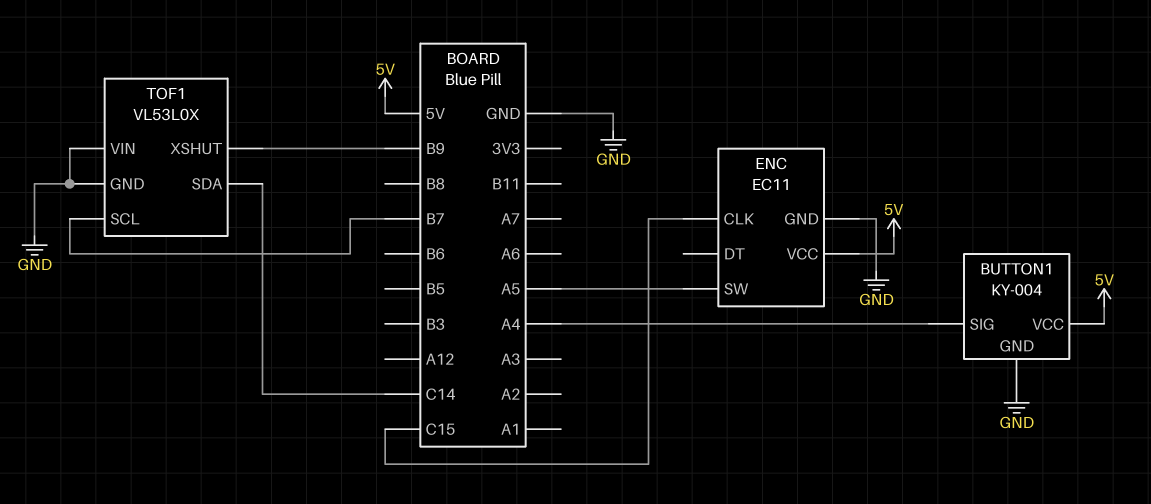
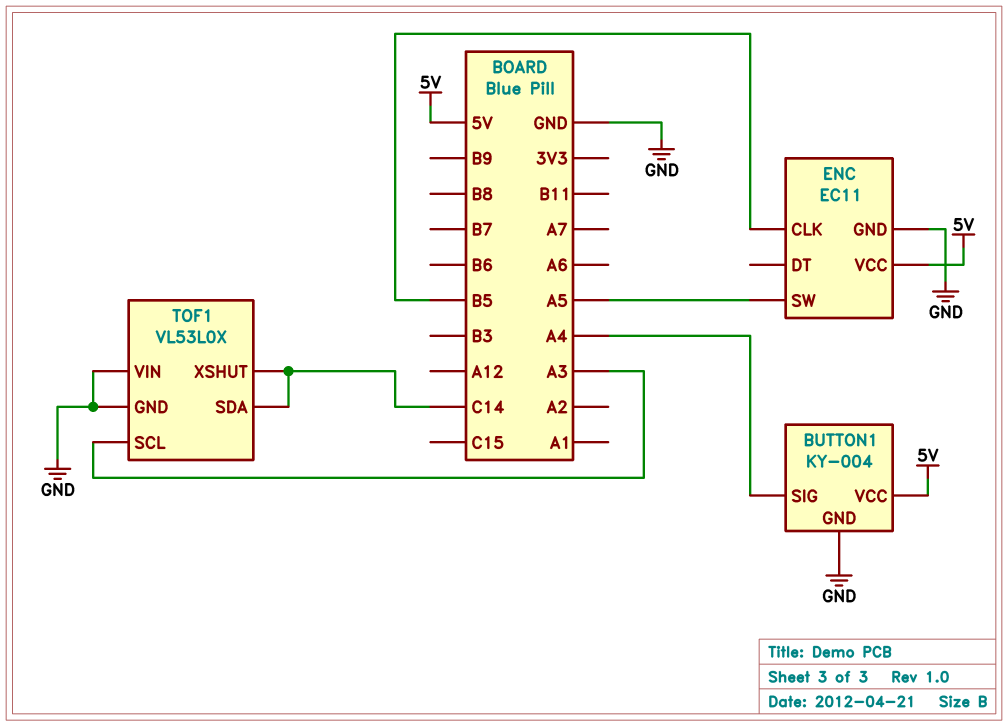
ENC pin CLK: C15 -> B5
TOF1 pin SCL: B7 -> A3
TOF1 pin XSHUT: B9 -> C14

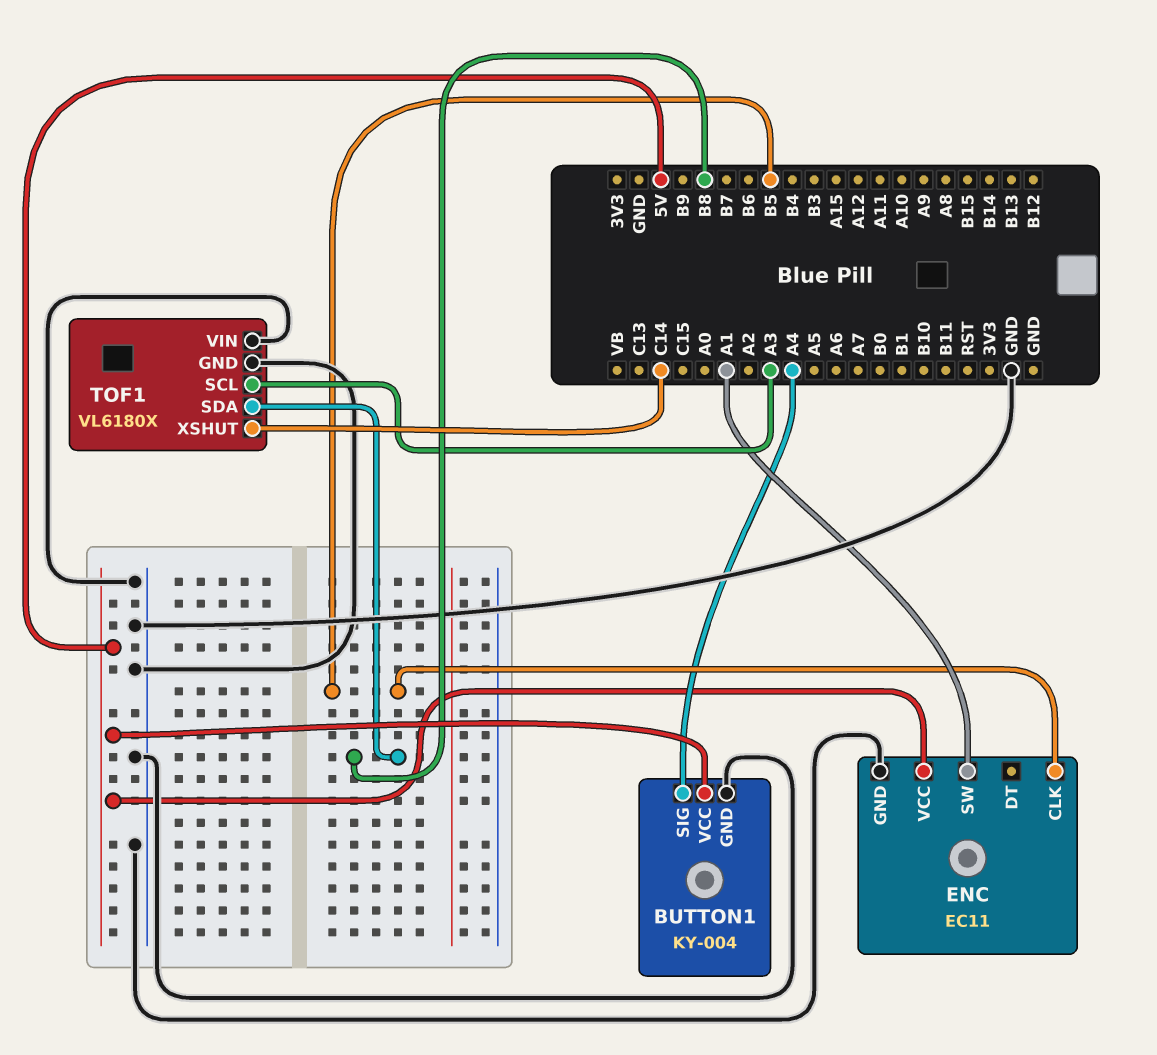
ENC pin SW: A5 -> A1
TOF1: VL53L0X -> VL6180X
TOF1 pin SDA: C14 -> B8

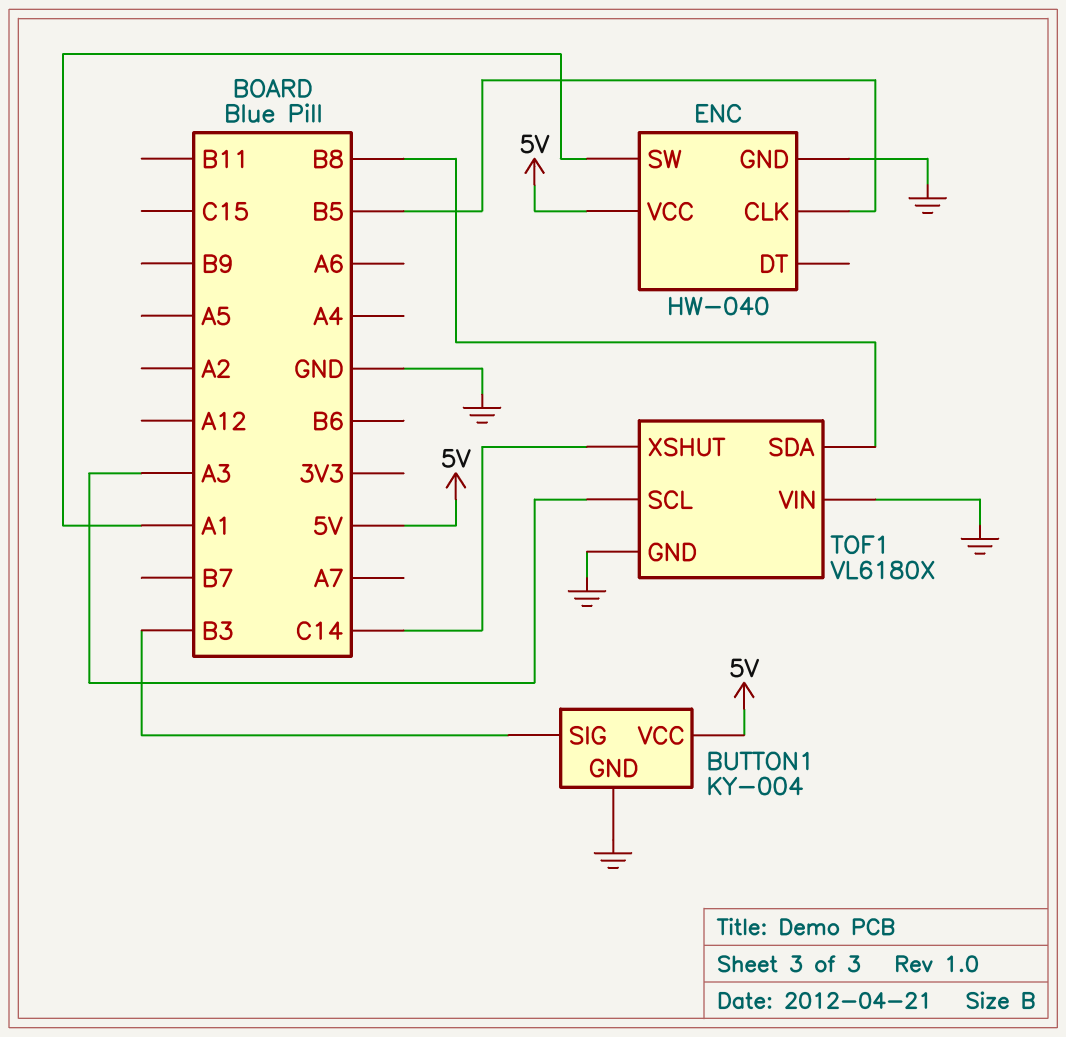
BUTTON1 pin SIG: A4 -> B3
ENC: EC11 -> HW-040

